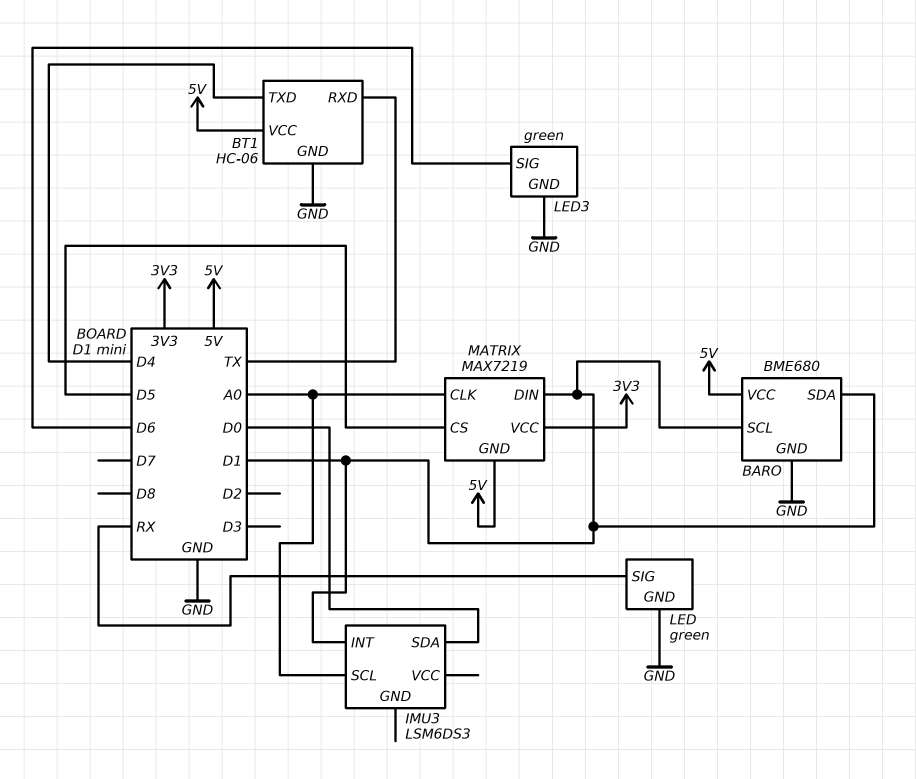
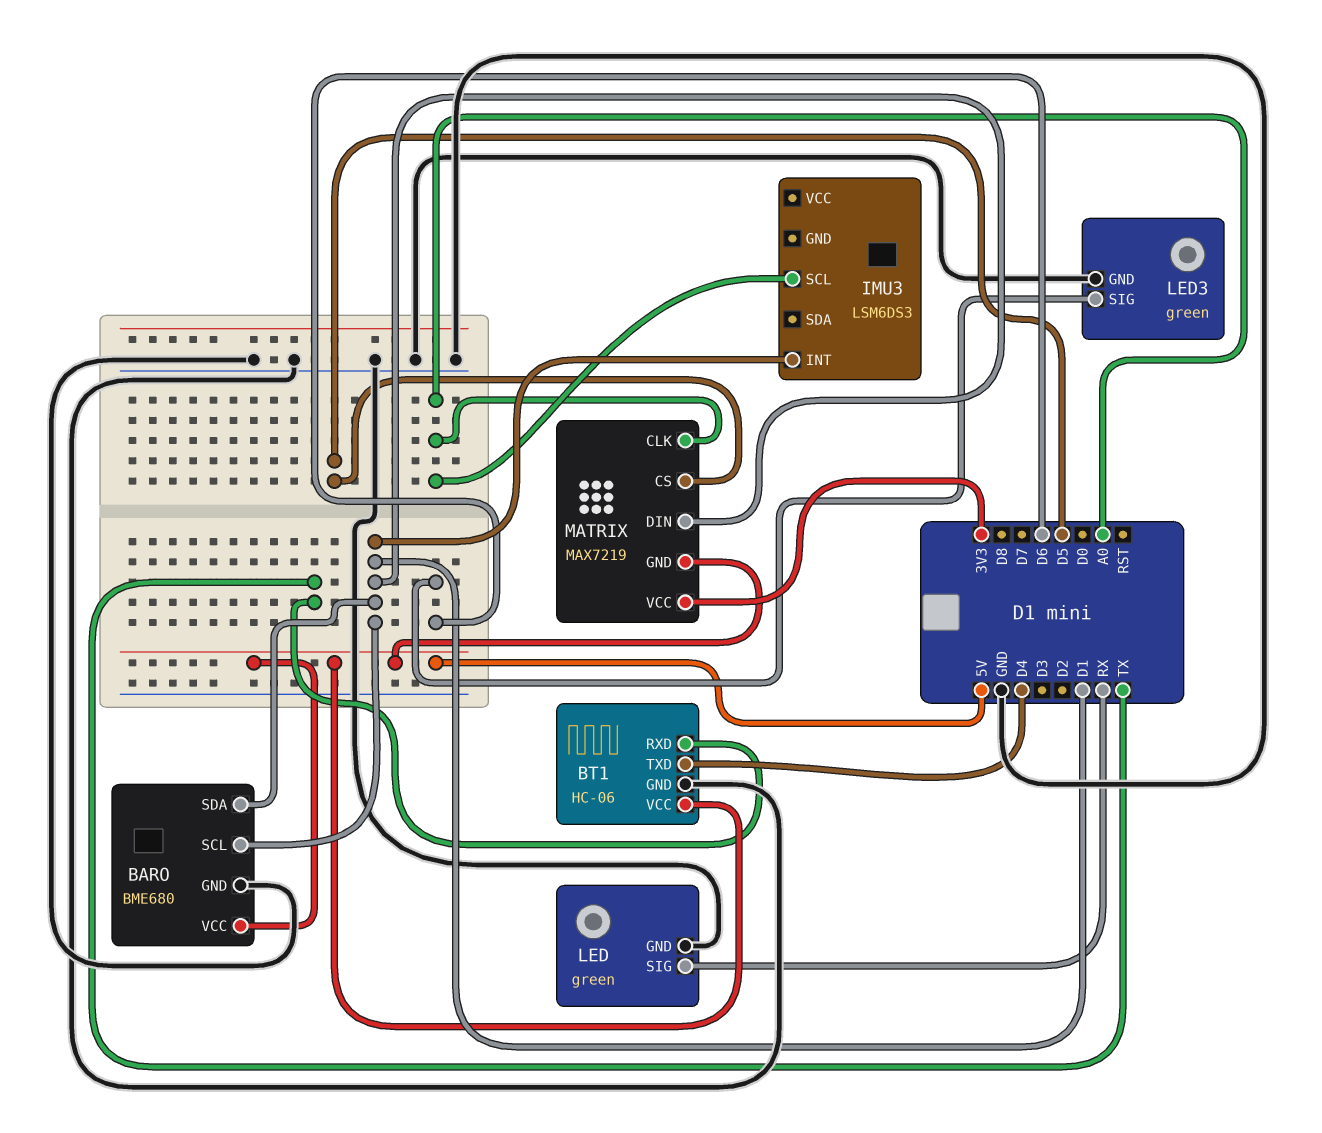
IMU3 pin SDA: D0 -> none

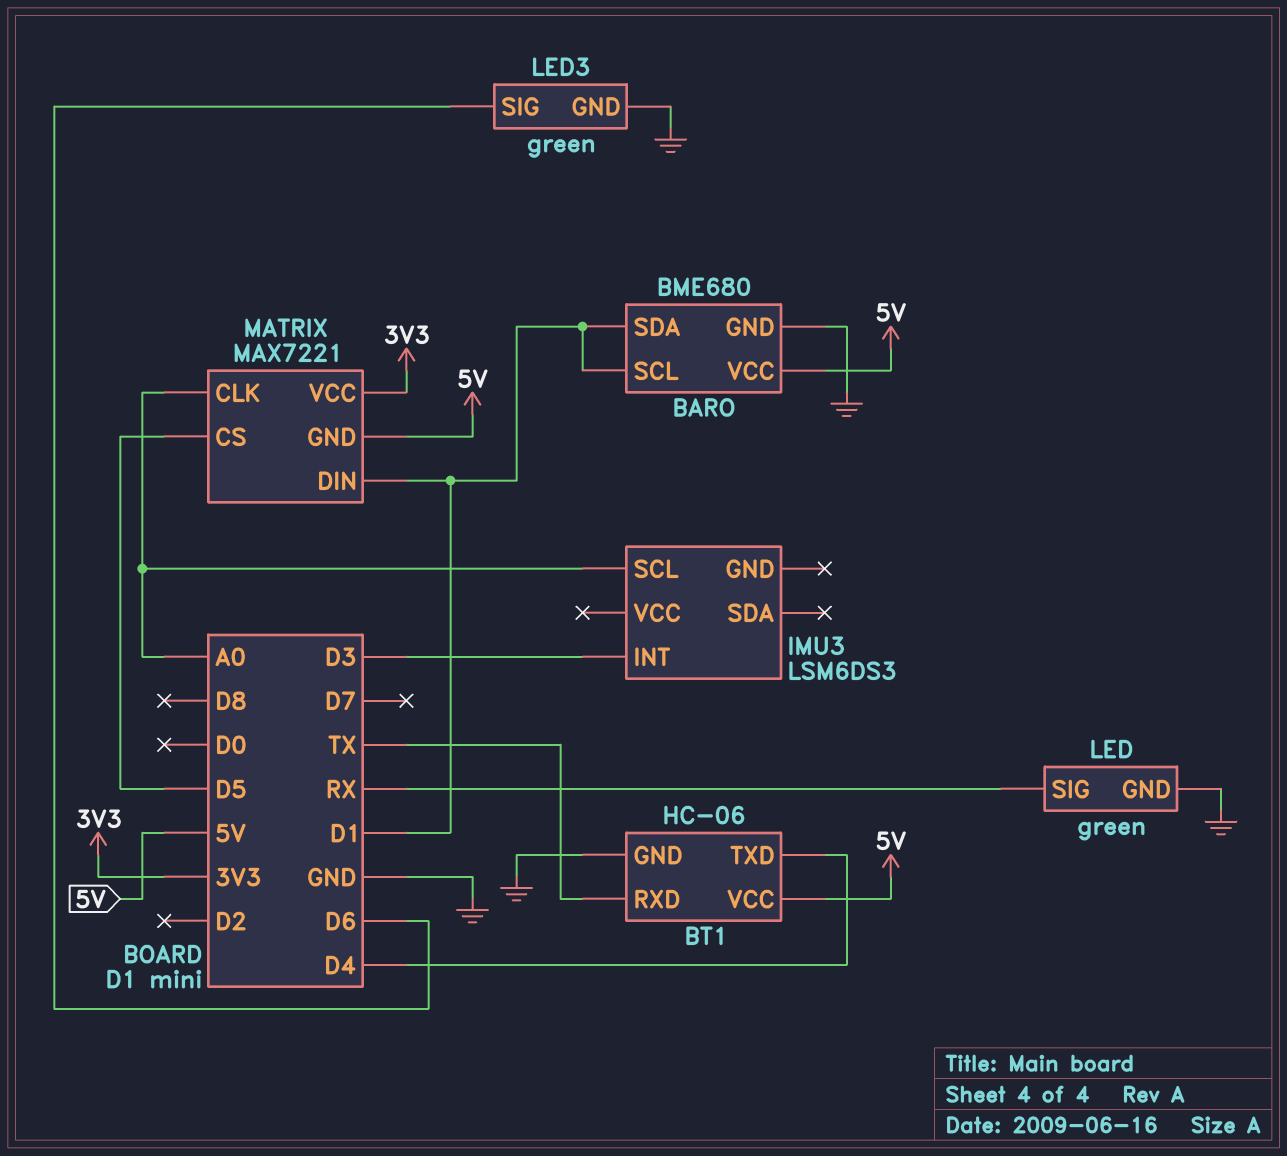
IMU3 pin INT: D1 -> D3
MATRIX: MAX7219 -> MAX7221

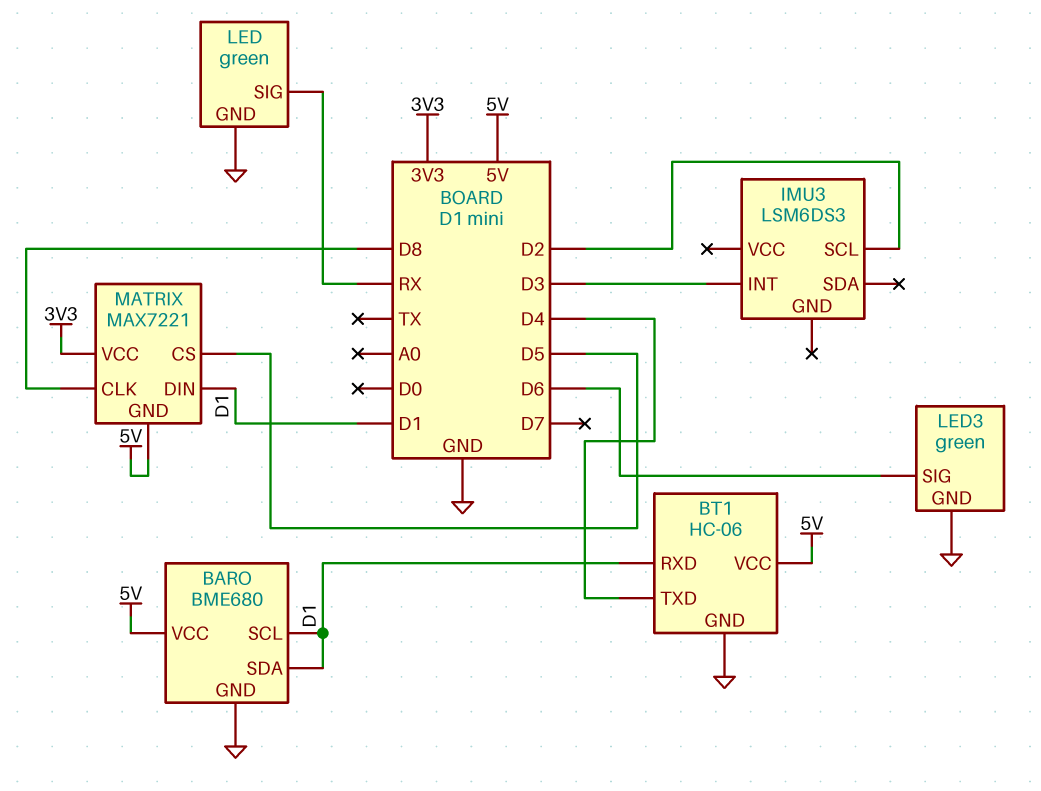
BT1 pin RXD: TX -> D1
IMU3 pin SCL: A0 -> D2
MATRIX pin CLK: A0 -> D8

